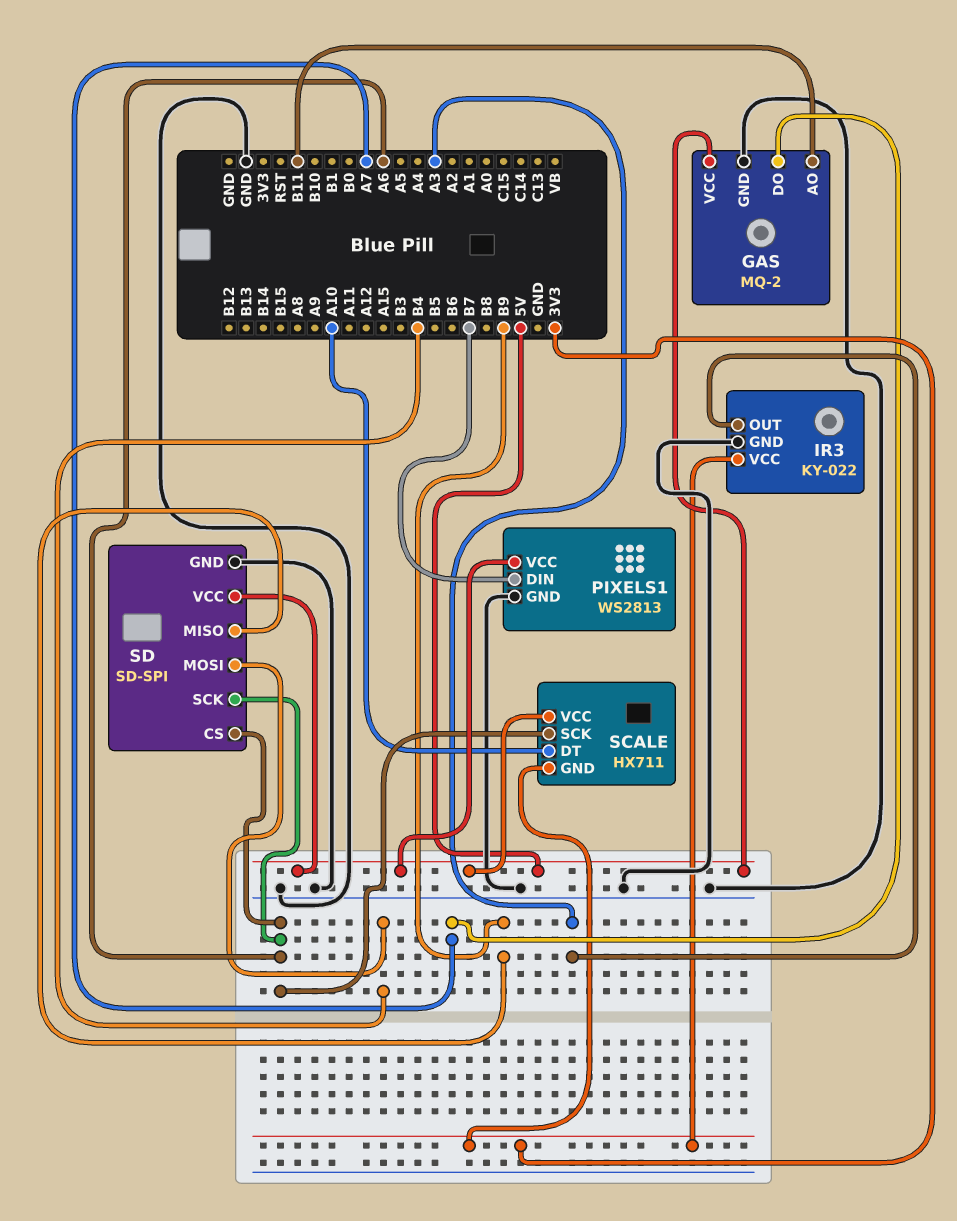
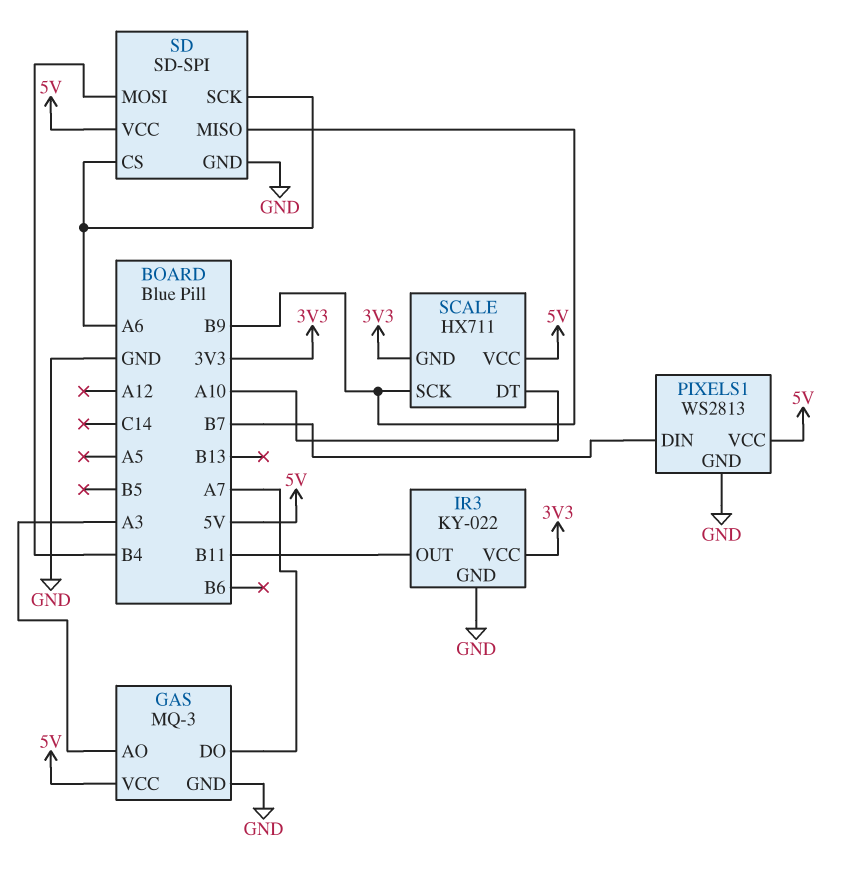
GAS: MQ-2 -> MQ-3
GAS pin AO: B11 -> A3
IR3 pin OUT: A3 -> B11
SCALE pin SCK: A6 -> B9

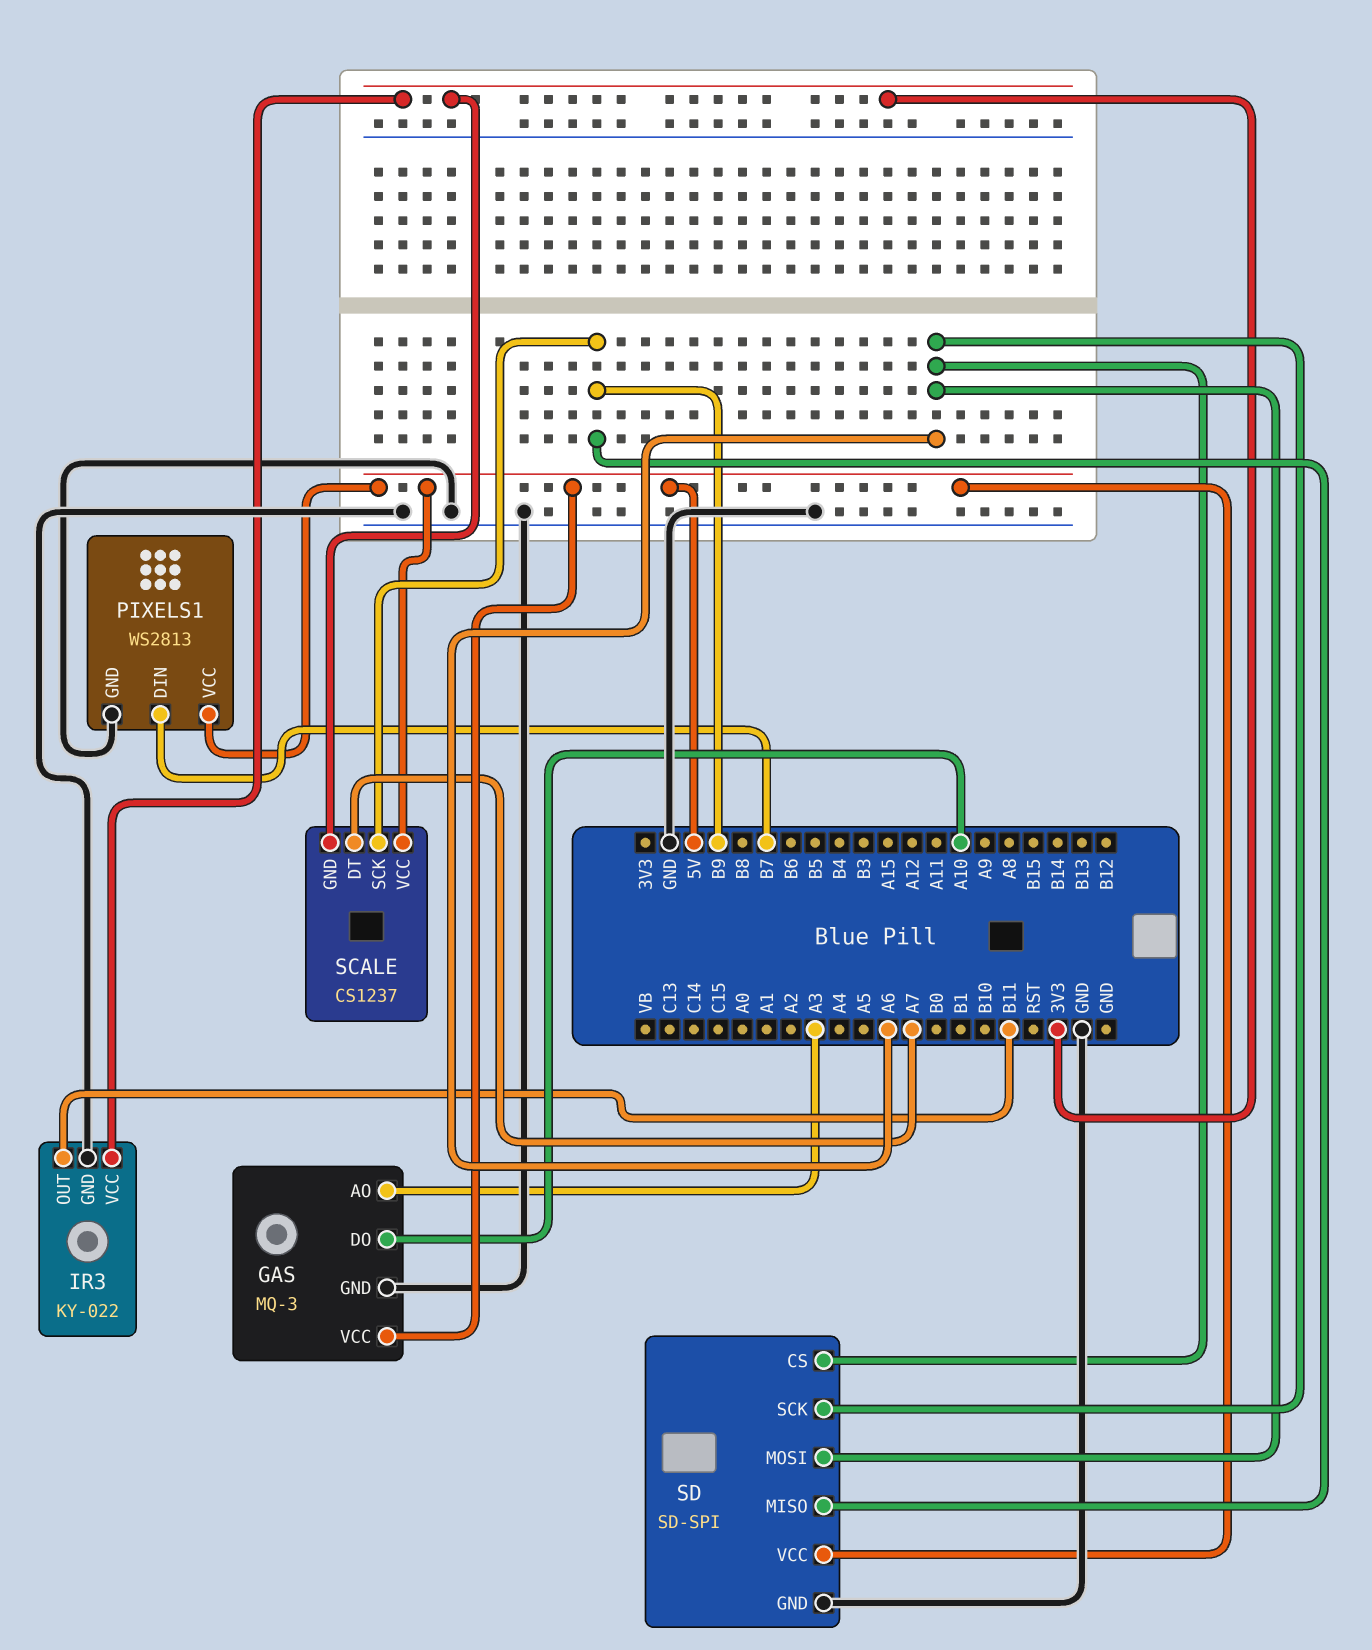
GAS pin DO: A7 -> A10
SCALE: HX711 -> CS1237
SCALE pin DT: A10 -> A7
SD pin MOSI: B4 -> A6

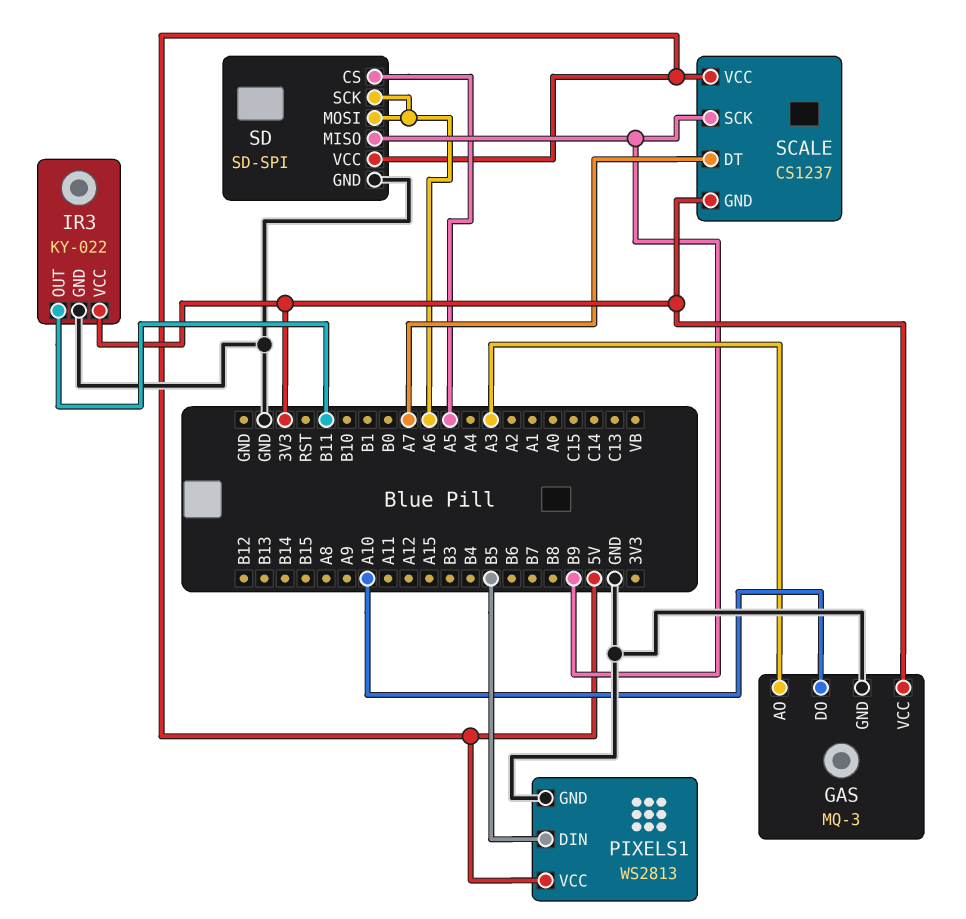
GAS pin VCC: 5V -> 3V3
PIXELS1 pin DIN: B7 -> B5
SD pin CS: A6 -> A5

